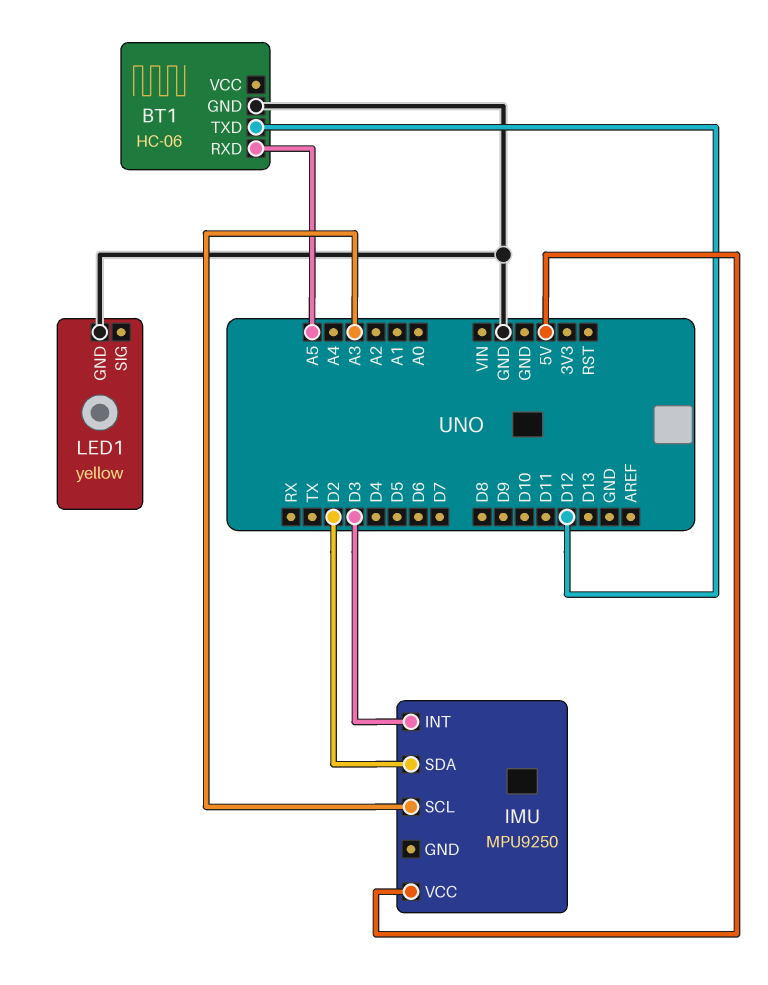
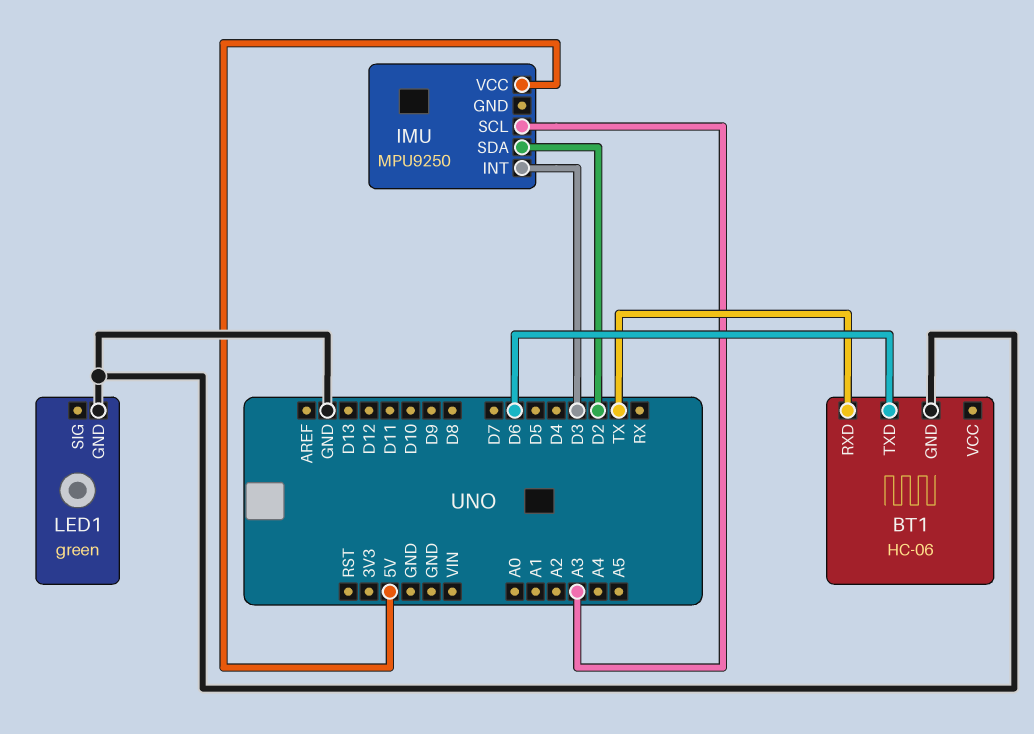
BT1 pin RXD: A5 -> TX
BT1 pin TXD: D12 -> D6
LED1: yellow -> green

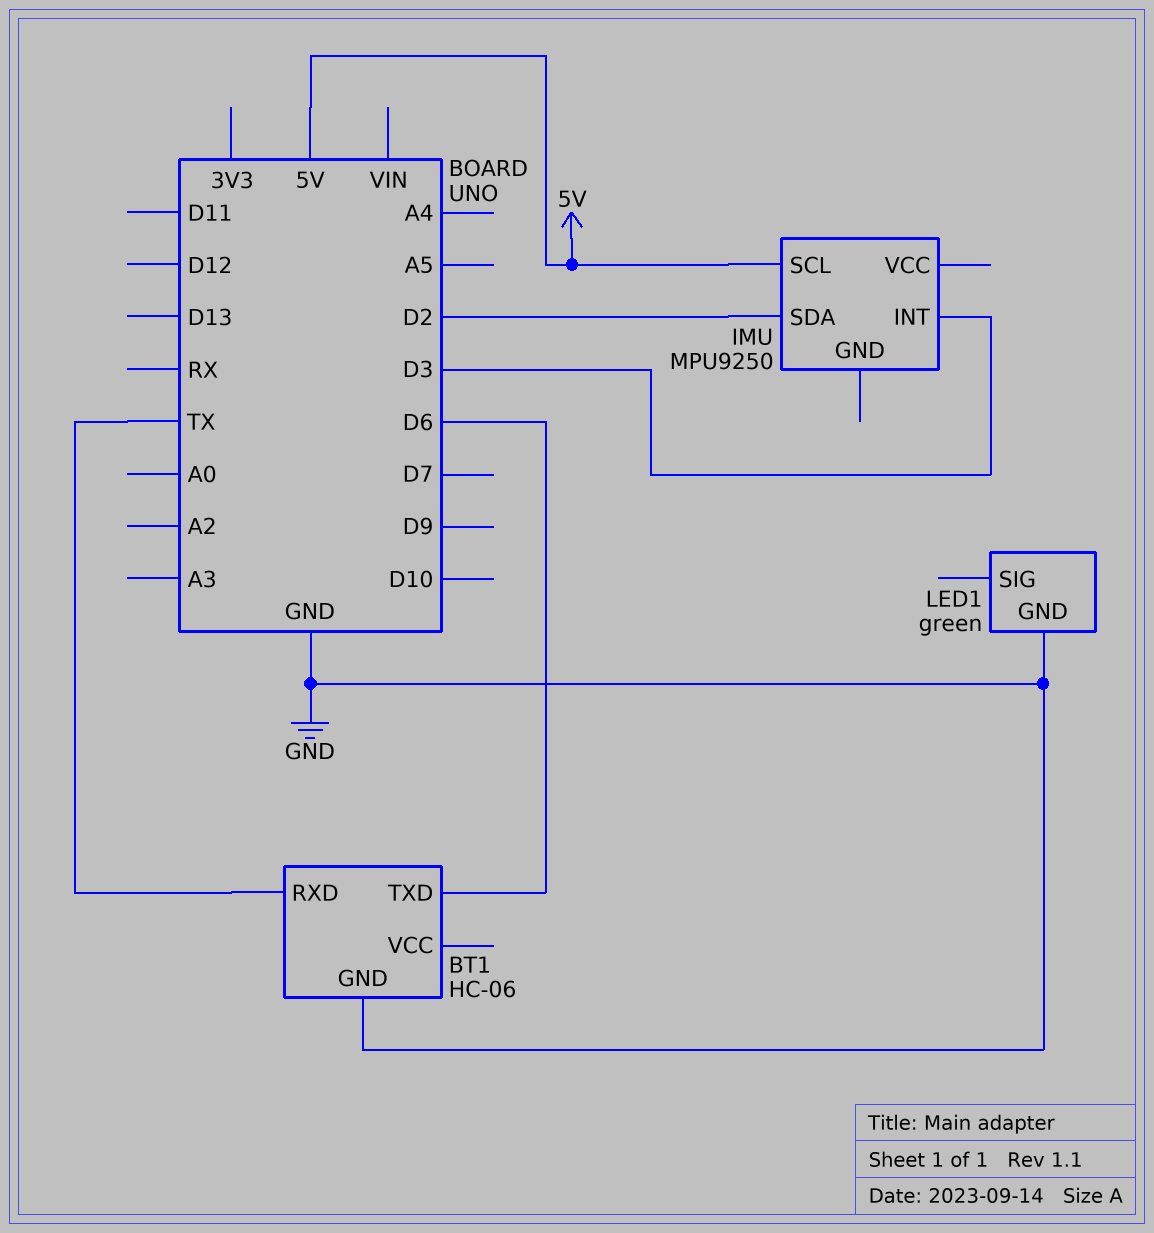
IMU pin SCL: A3 -> 5V
IMU pin VCC: 5V -> none

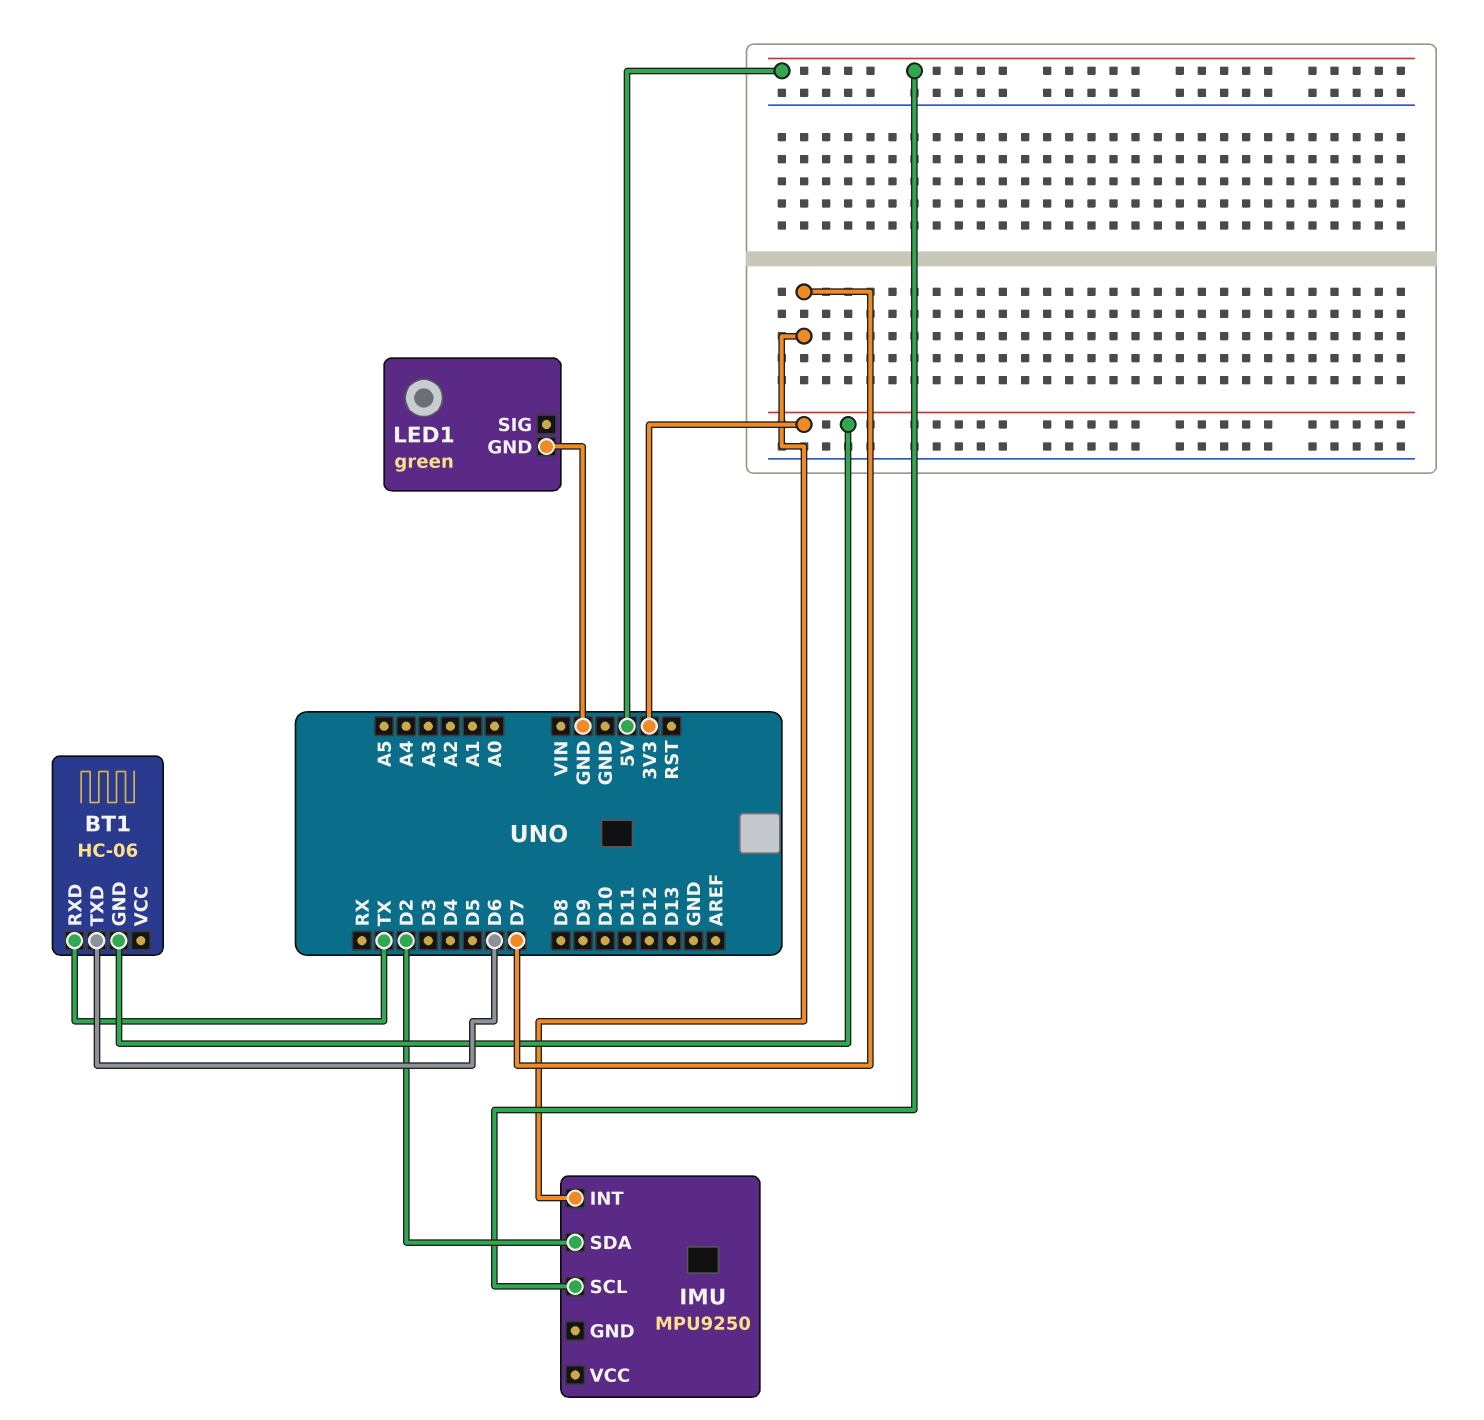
BT1 pin GND: GND -> 3V3
IMU pin INT: D3 -> D7

